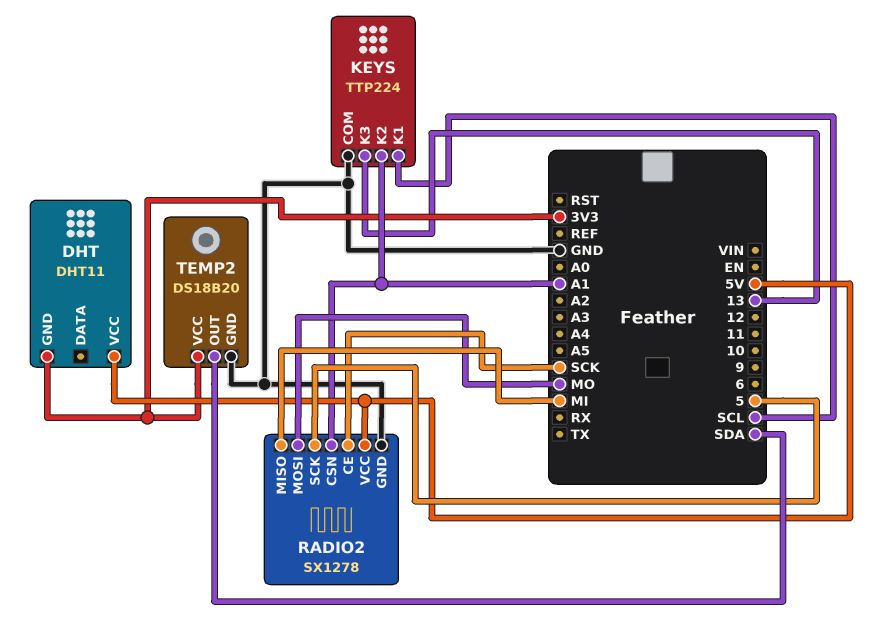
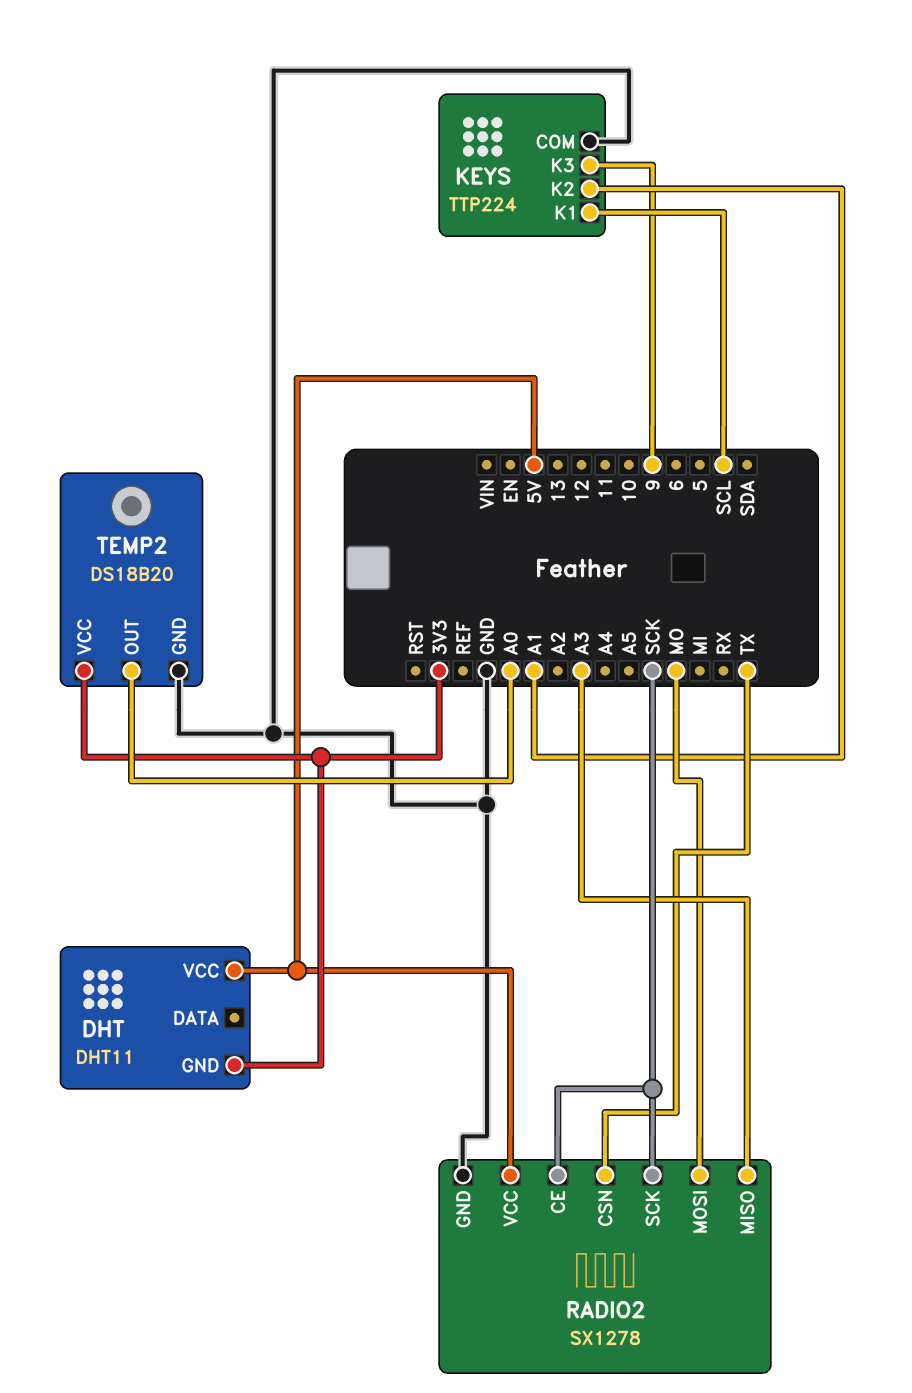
KEYS pin K3: 13 -> 9
RADIO2 pin CSN: A1 -> TX
RADIO2 pin MISO: MI -> A3
RADIO2 pin SCK: 5 -> SCK
TEMP2 pin OUT: SDA -> A0

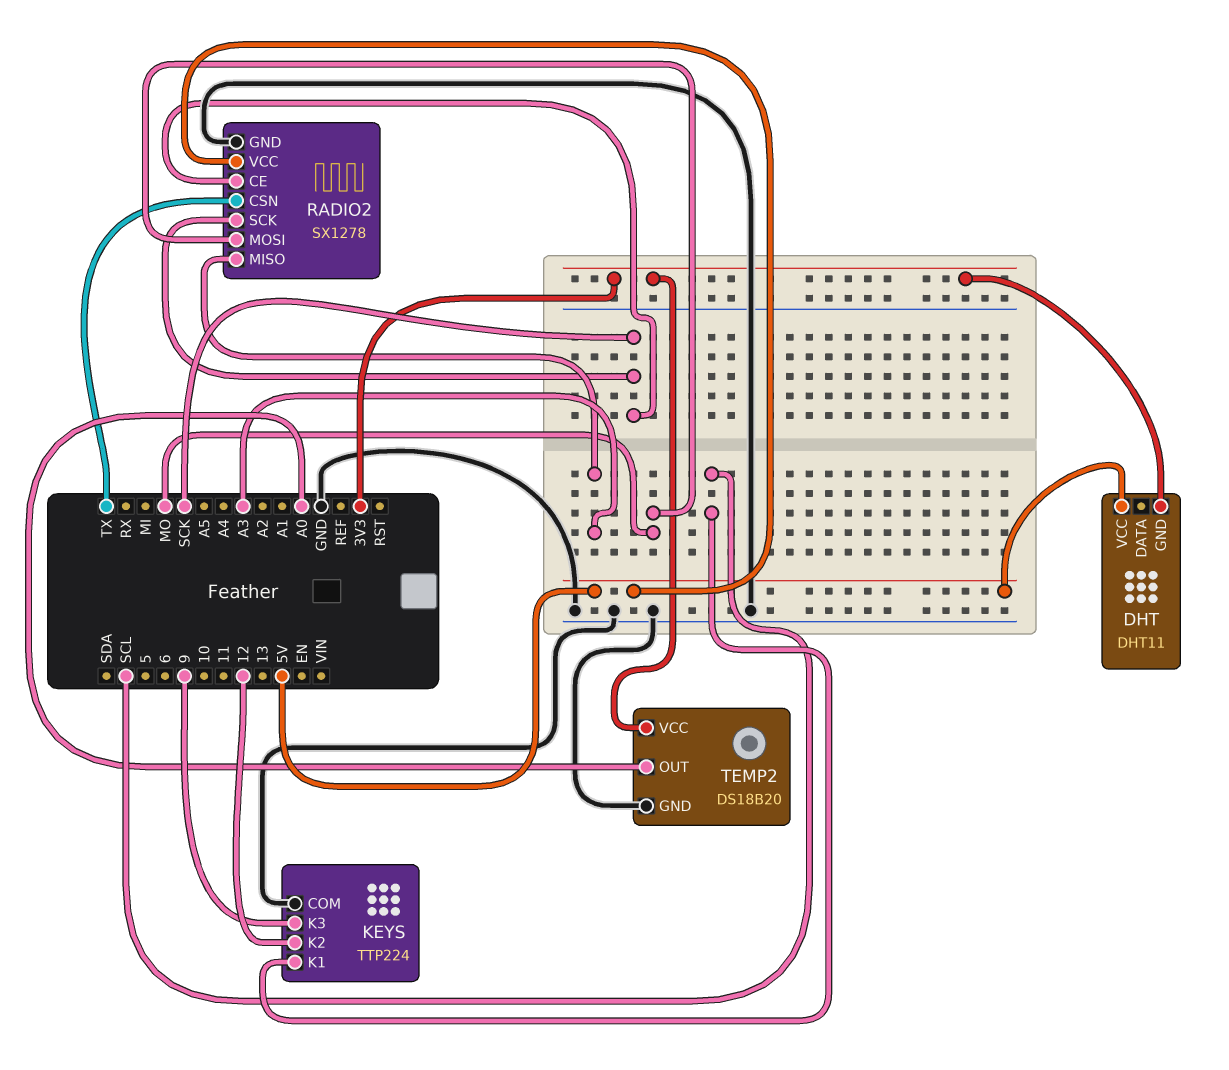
KEYS pin K2: A1 -> 12

